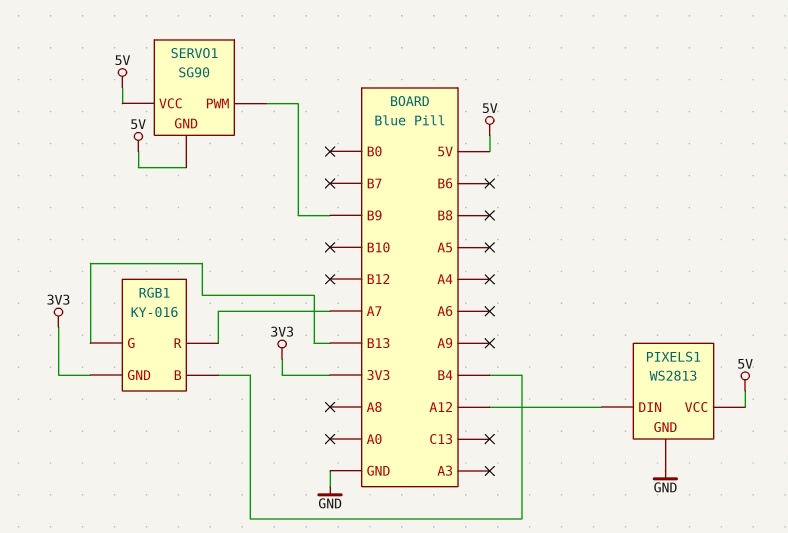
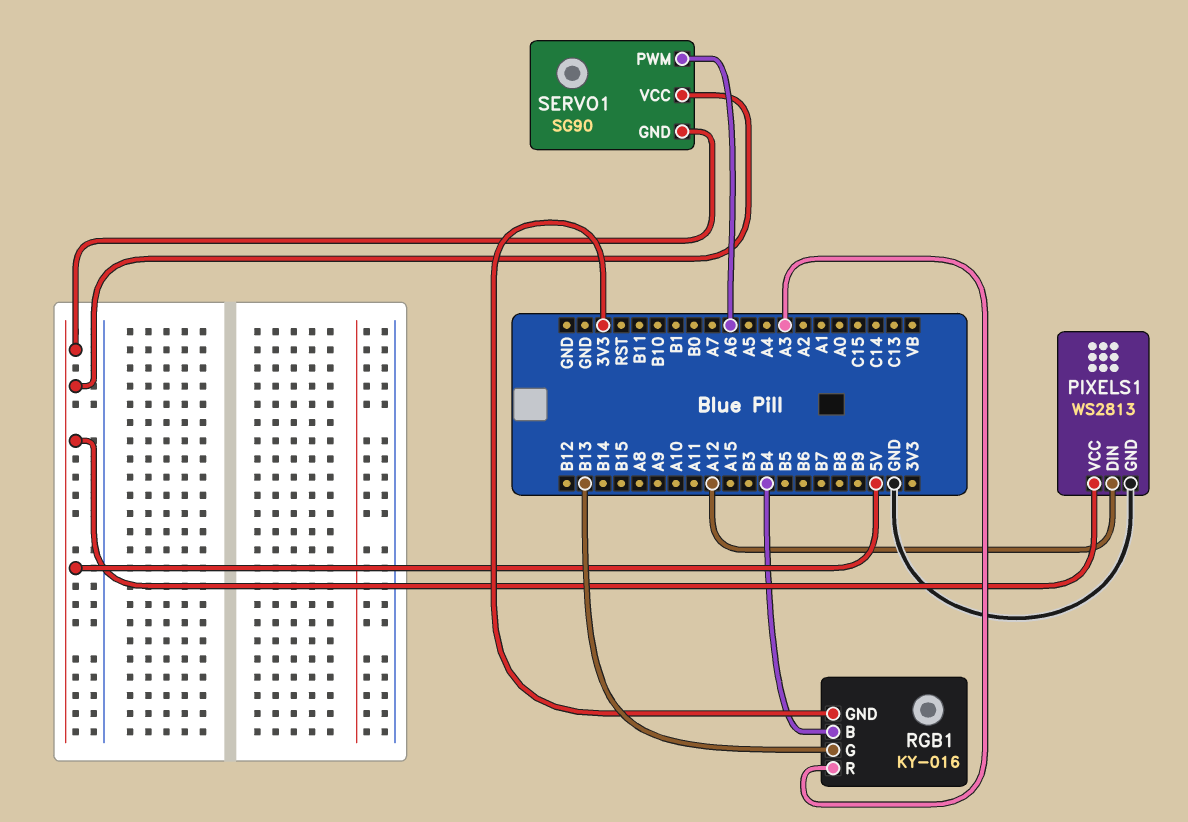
RGB1 pin R: A7 -> A3
SERVO1 pin PWM: B9 -> A6

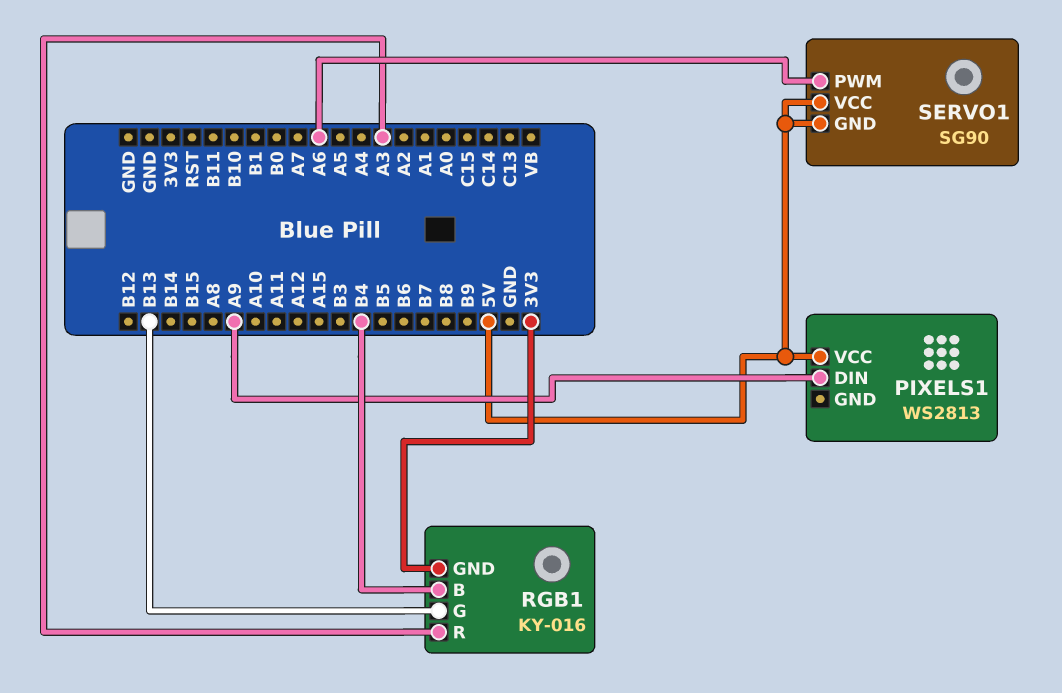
PIXELS1 pin DIN: A12 -> A9
PIXELS1 pin GND: GND -> none

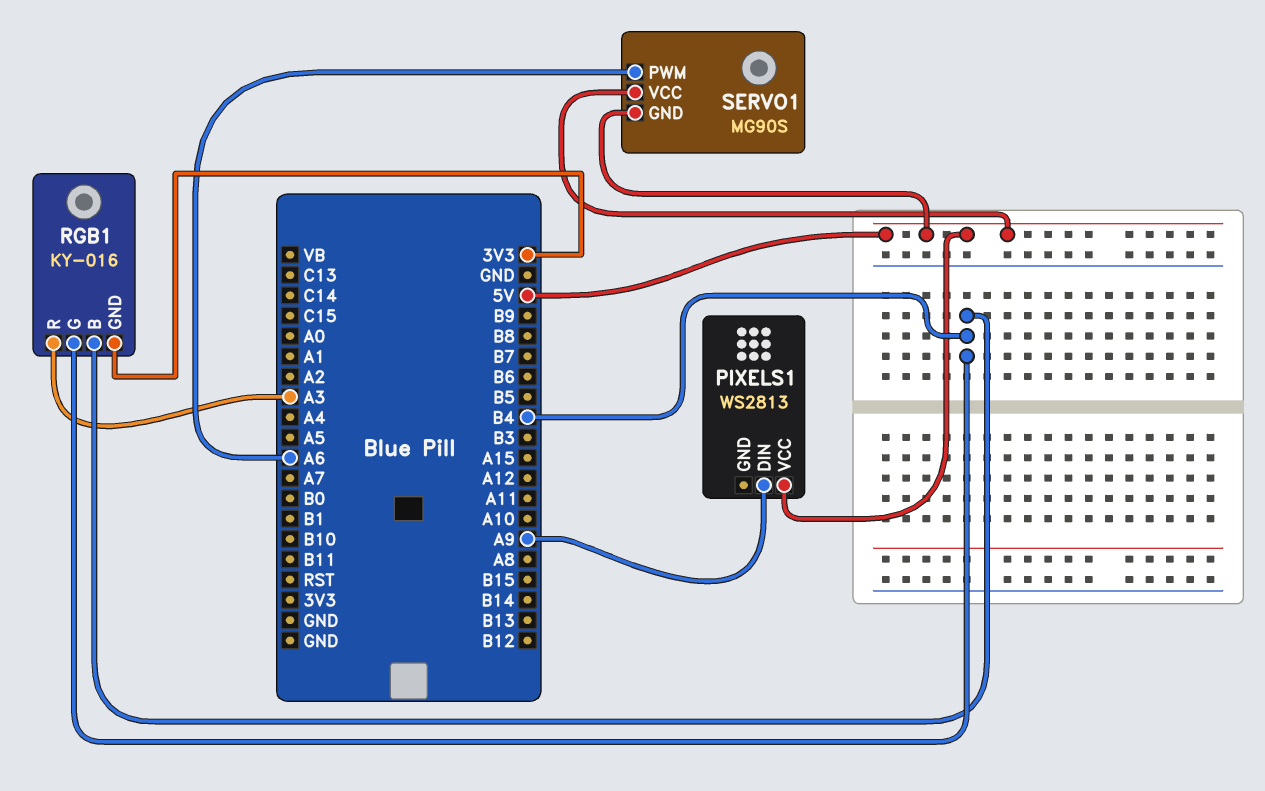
RGB1 pin G: B13 -> B4
SERVO1: SG90 -> MG90S

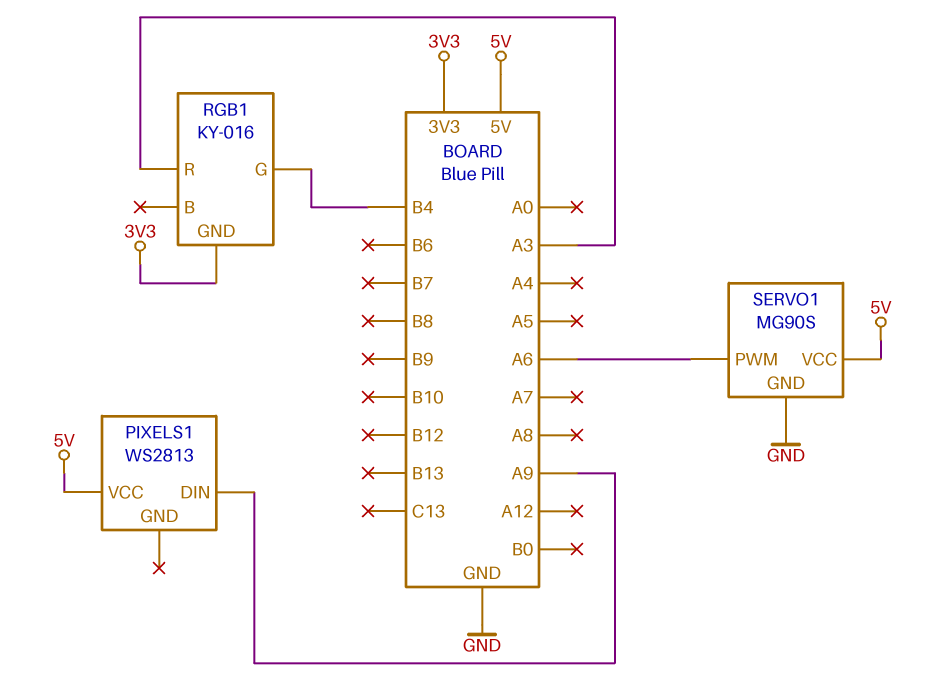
RGB1 pin B: B4 -> none
SERVO1 pin GND: 5V -> GND

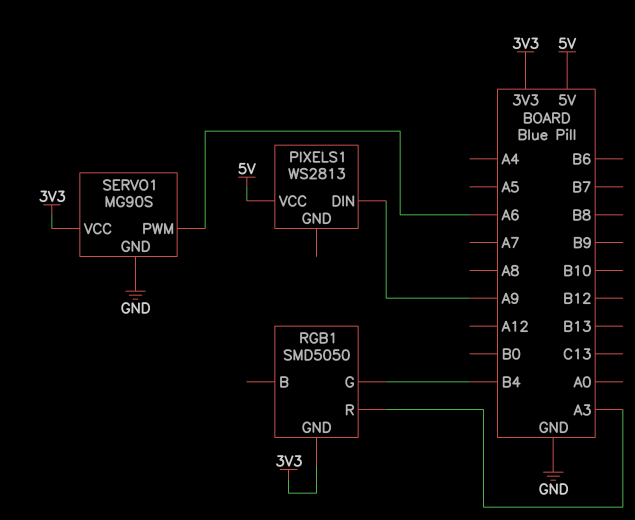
RGB1: KY-016 -> SMD5050
SERVO1 pin VCC: 5V -> 3V3

